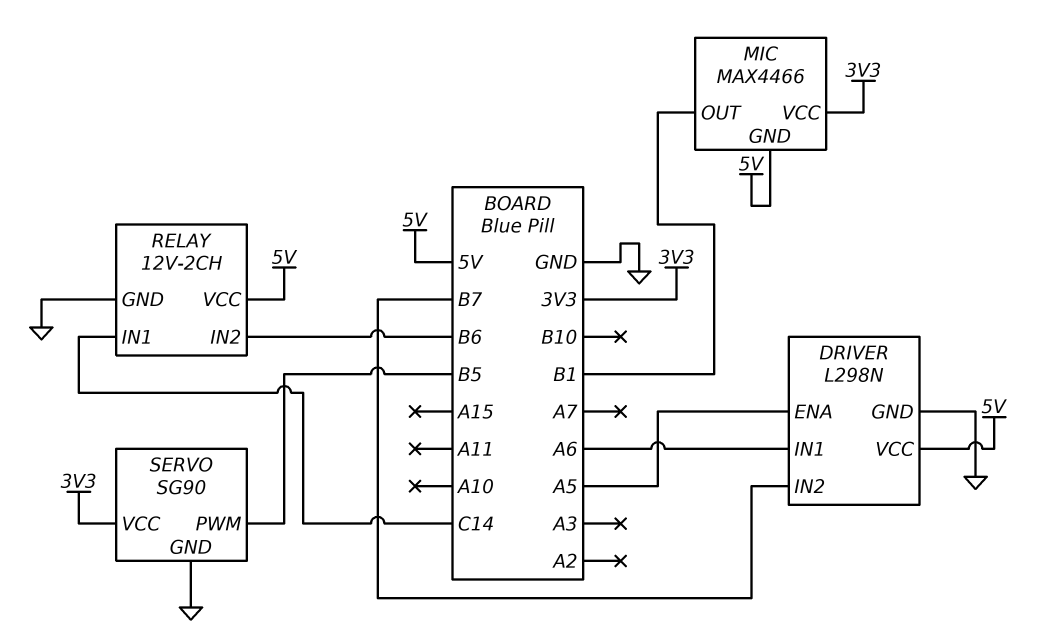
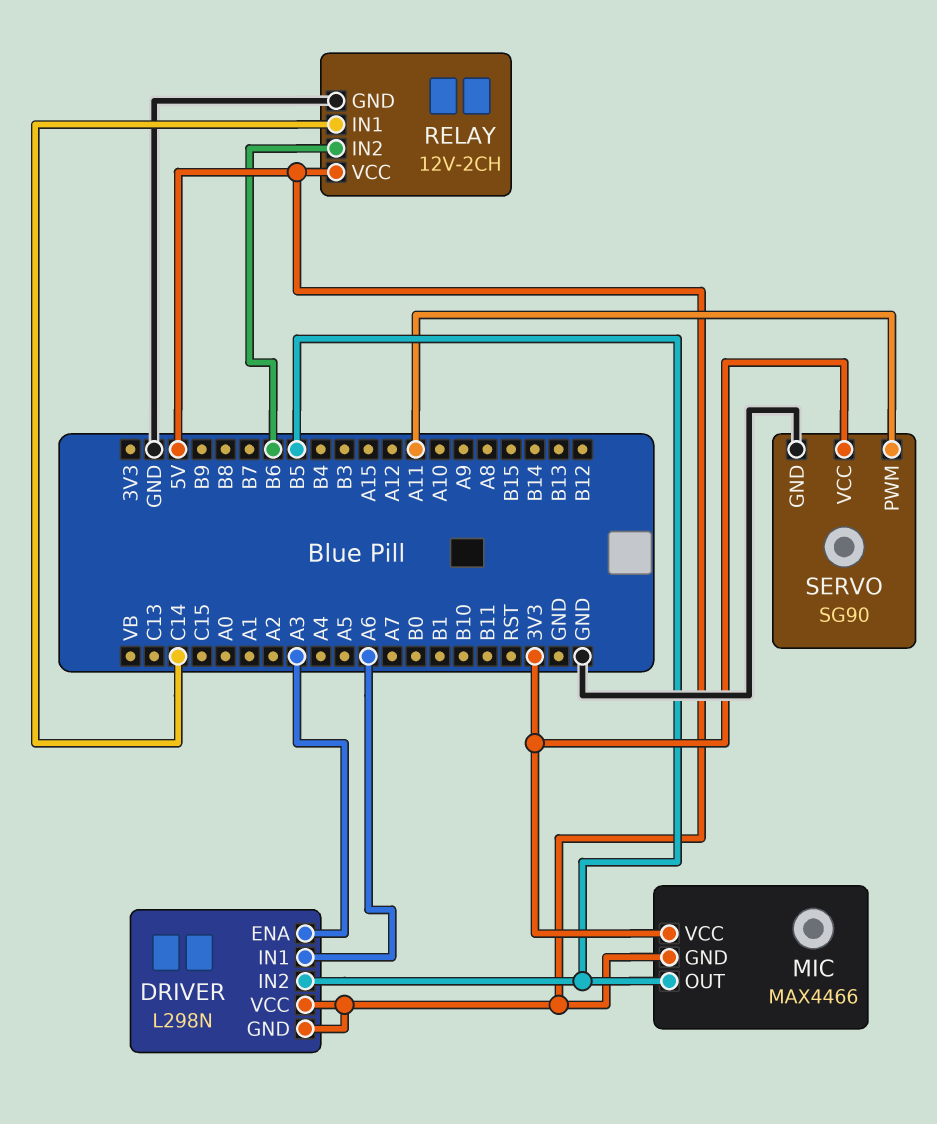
DRIVER pin ENA: A5 -> A3
DRIVER pin GND: GND -> 5V
DRIVER pin IN2: B7 -> B5
MIC pin OUT: B1 -> B5
SERVO pin PWM: B5 -> A11

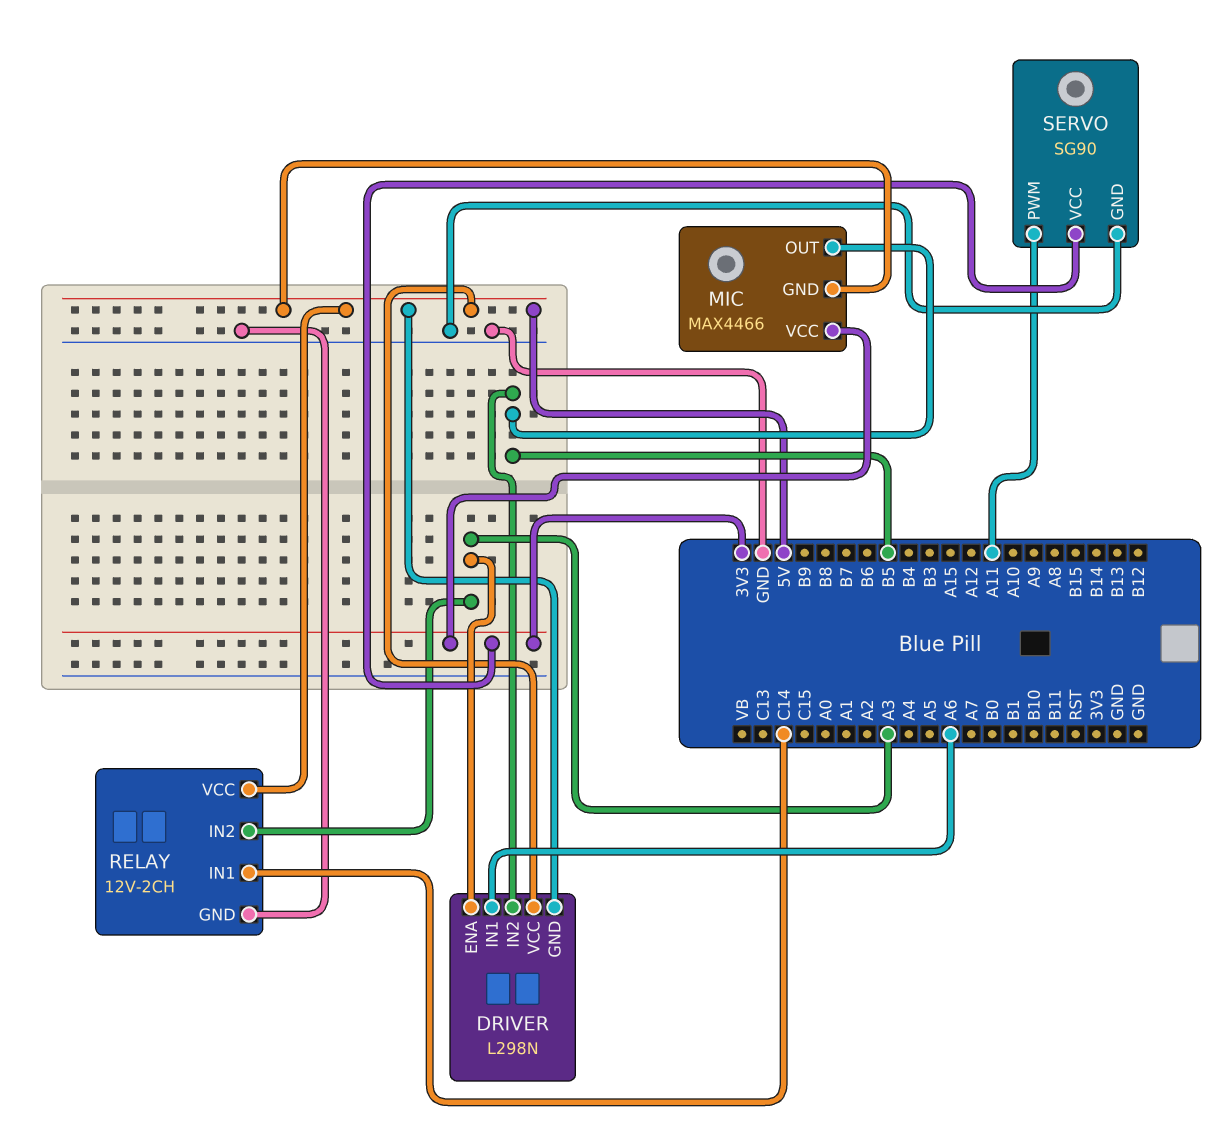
RELAY pin IN2: B6 -> A3

